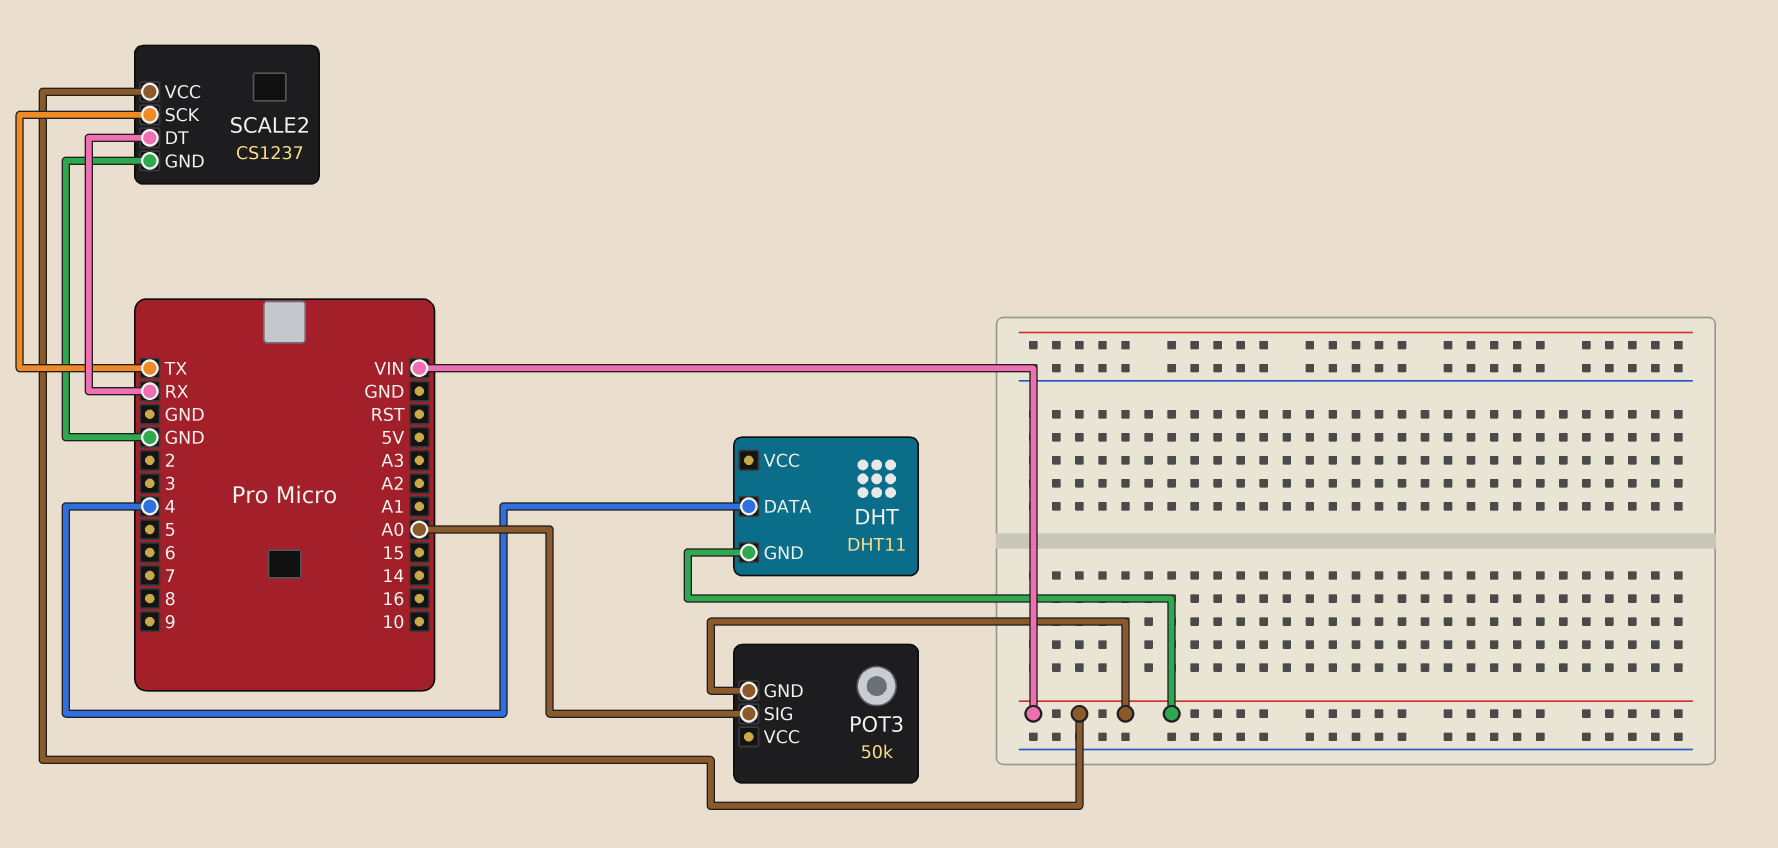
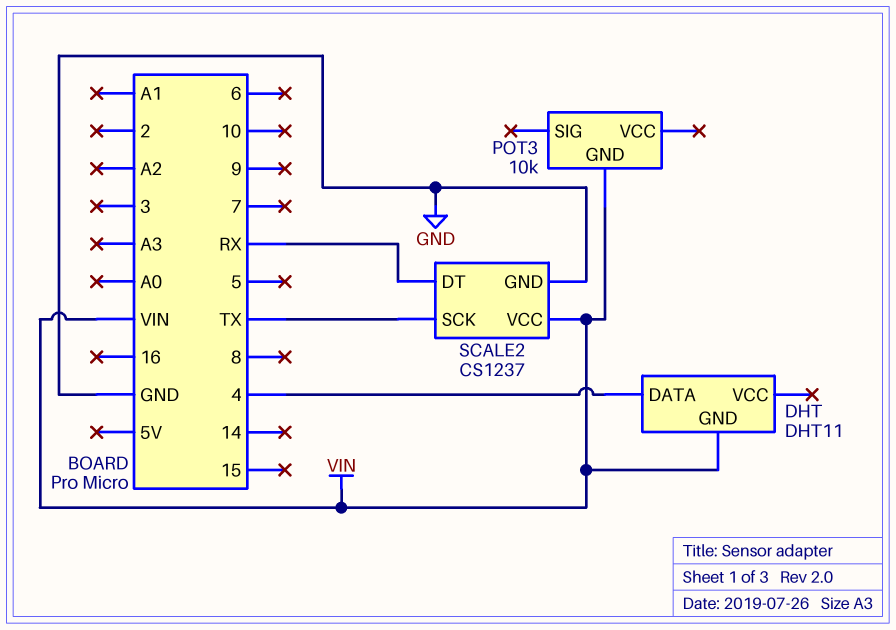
POT3: 50k -> 10k
POT3 pin SIG: A0 -> none

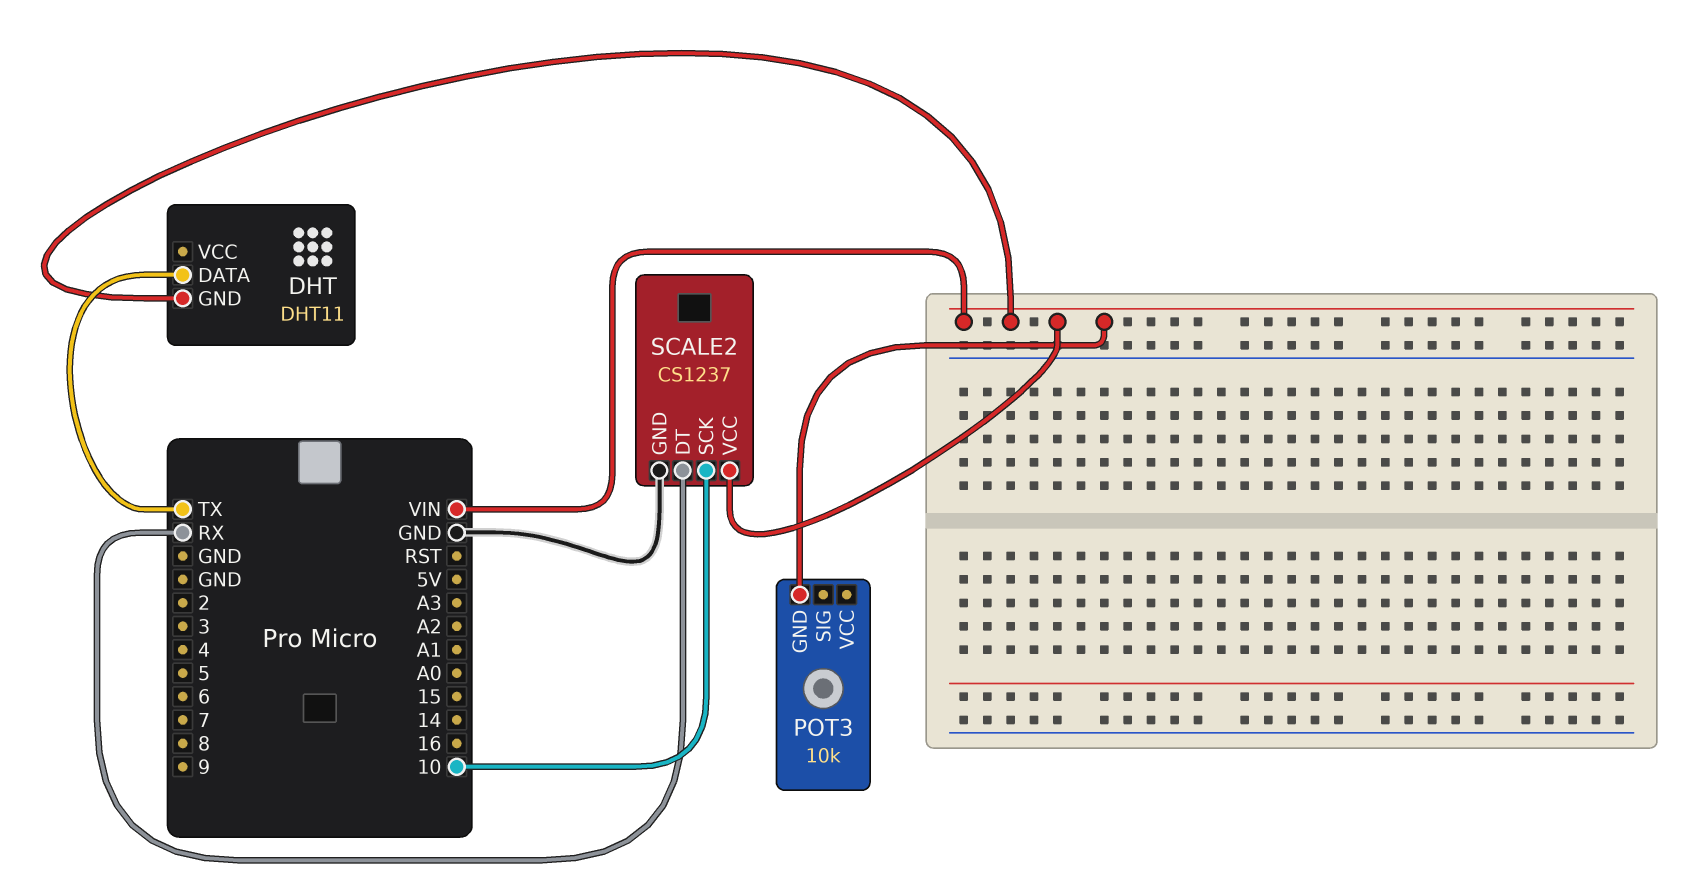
DHT pin DATA: 4 -> TX
SCALE2 pin SCK: TX -> 10

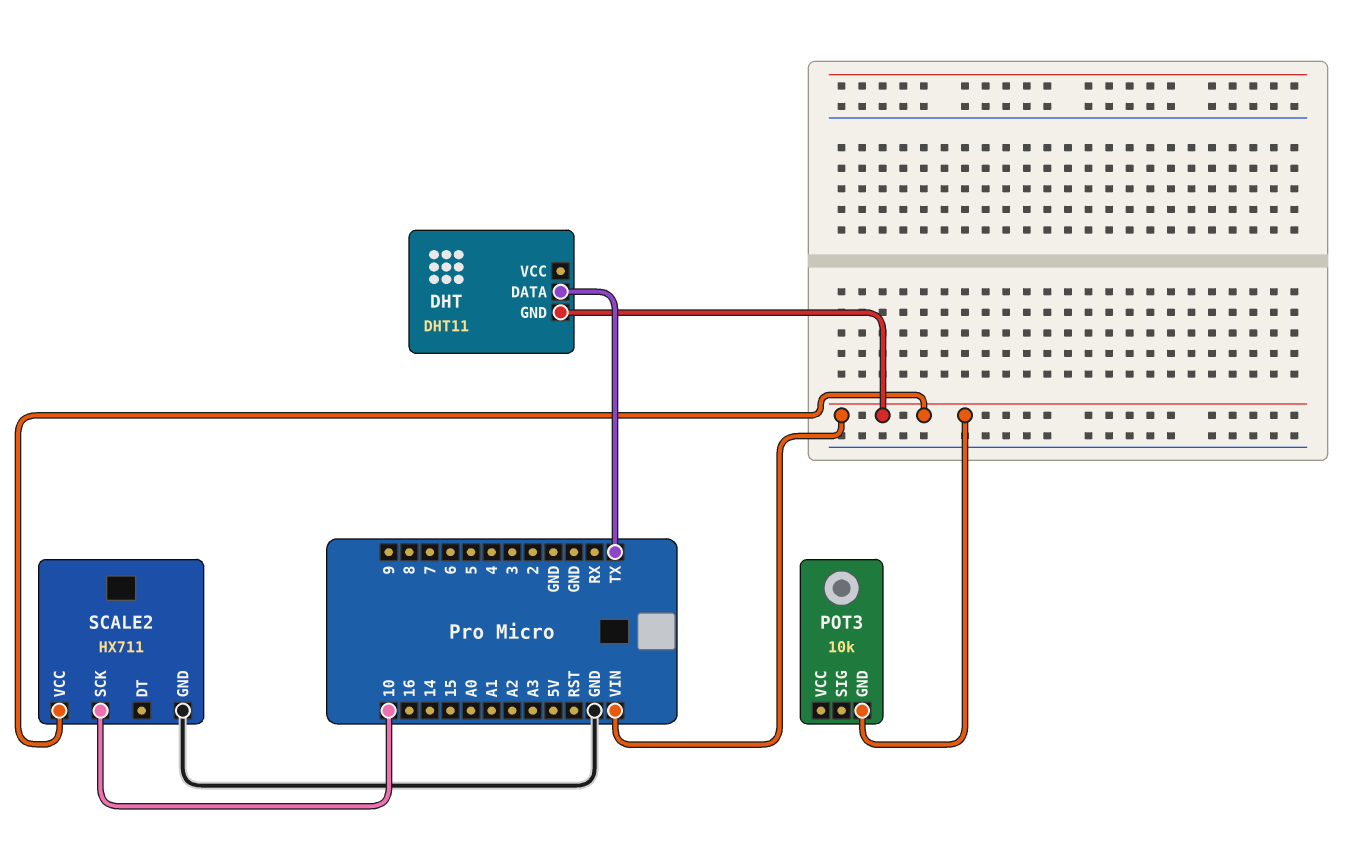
SCALE2: CS1237 -> HX711
SCALE2 pin DT: RX -> none

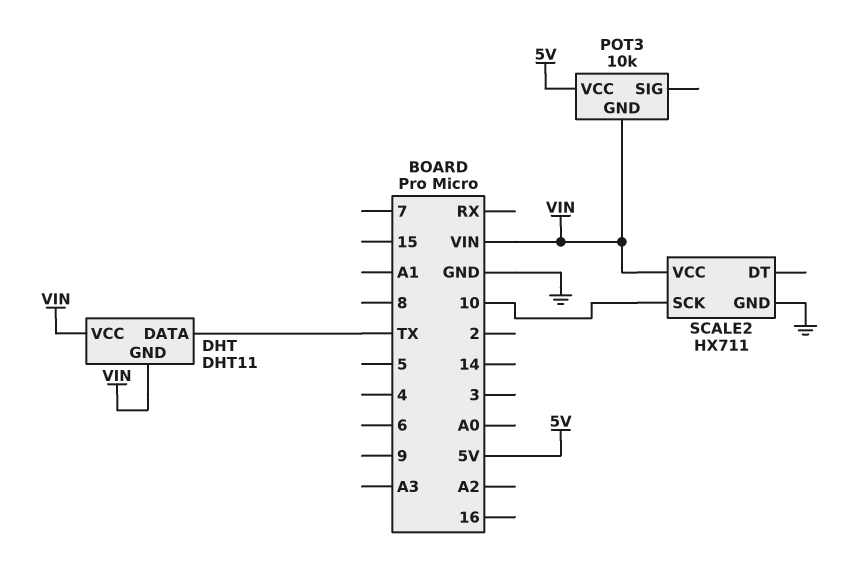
DHT pin VCC: none -> VIN
POT3 pin VCC: none -> 5V

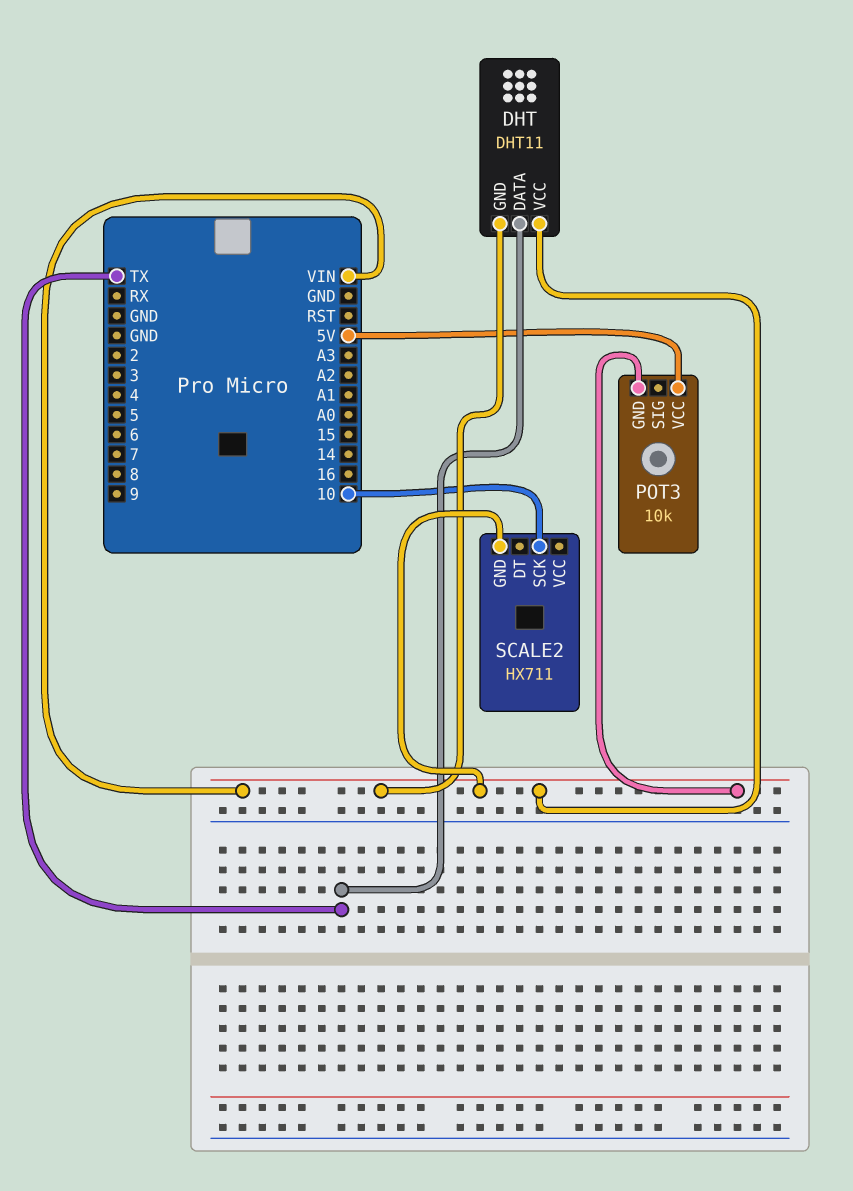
SCALE2 pin GND: GND -> VIN
SCALE2 pin VCC: VIN -> none

